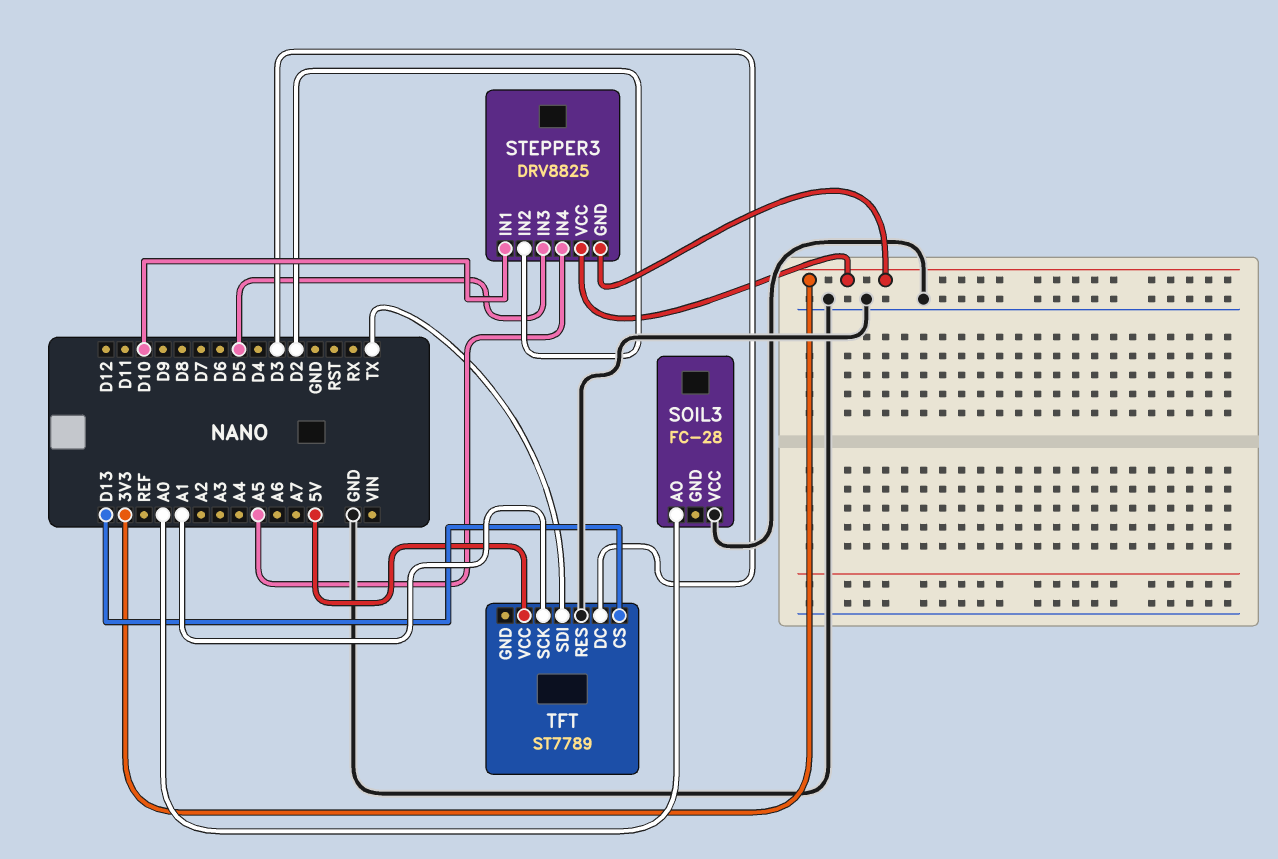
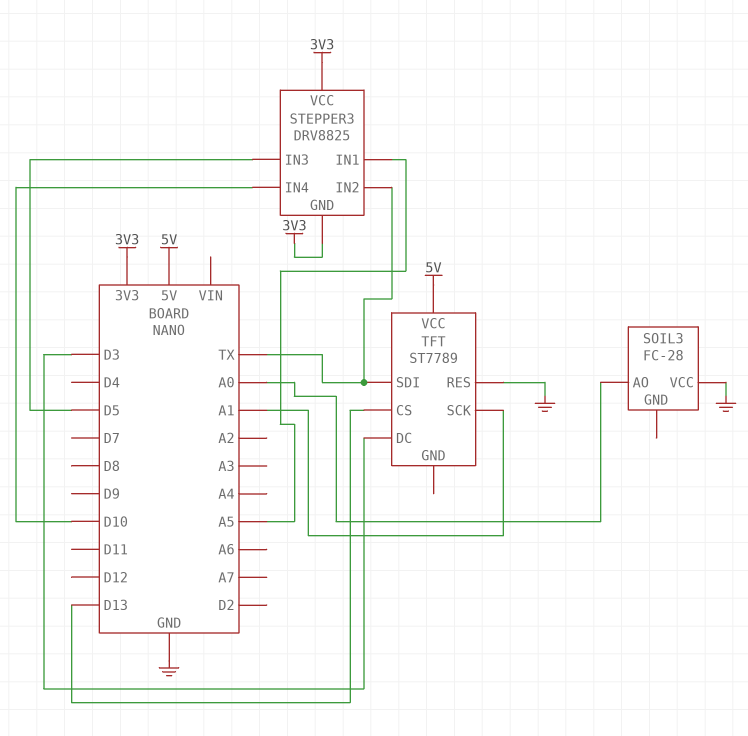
STEPPER3 pin IN1: D10 -> A5
STEPPER3 pin IN2: D2 -> TX
STEPPER3 pin IN4: A5 -> D10

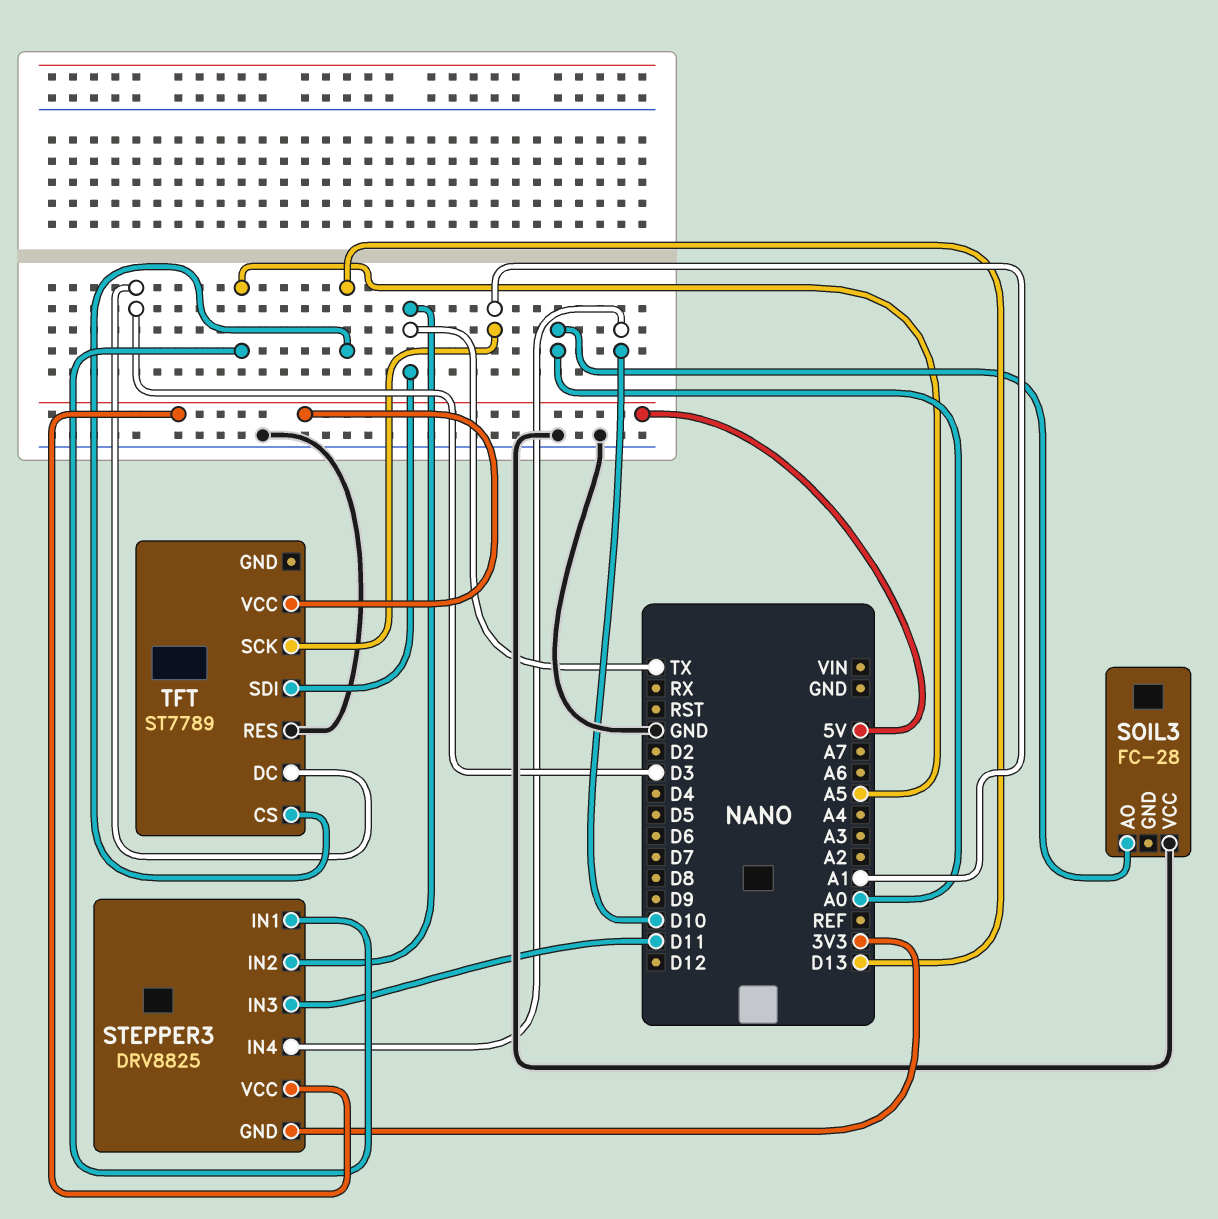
STEPPER3 pin IN3: D5 -> D11
STEPPER3 pin VCC: 3V3 -> 5V

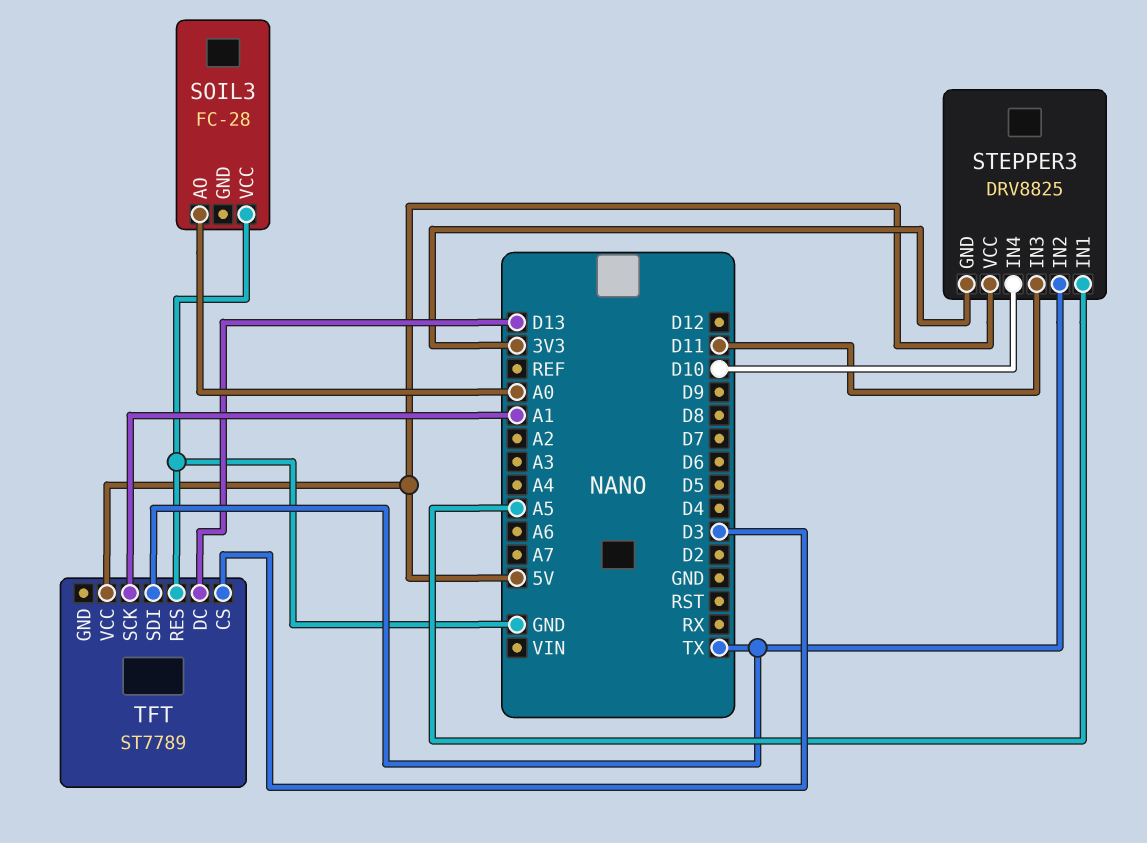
TFT pin CS: D13 -> D3
TFT pin DC: D3 -> D13

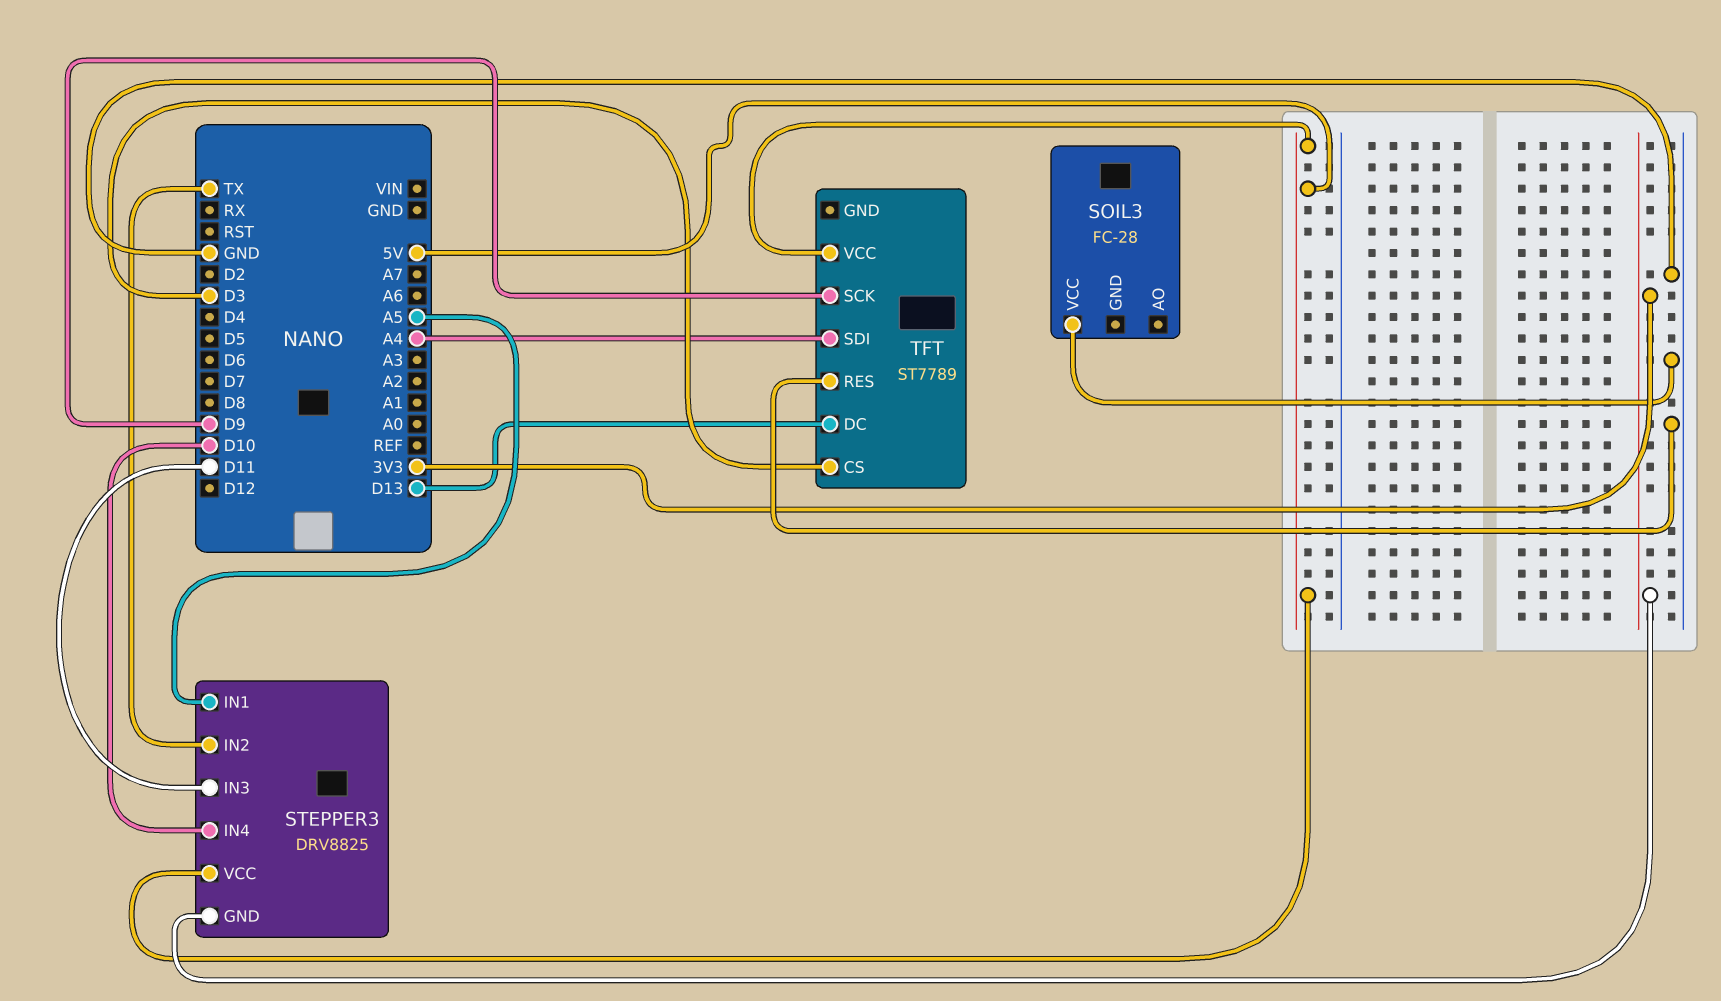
SOIL3 pin AO: A0 -> none
TFT pin SCK: A1 -> D9
TFT pin SDI: TX -> A4

